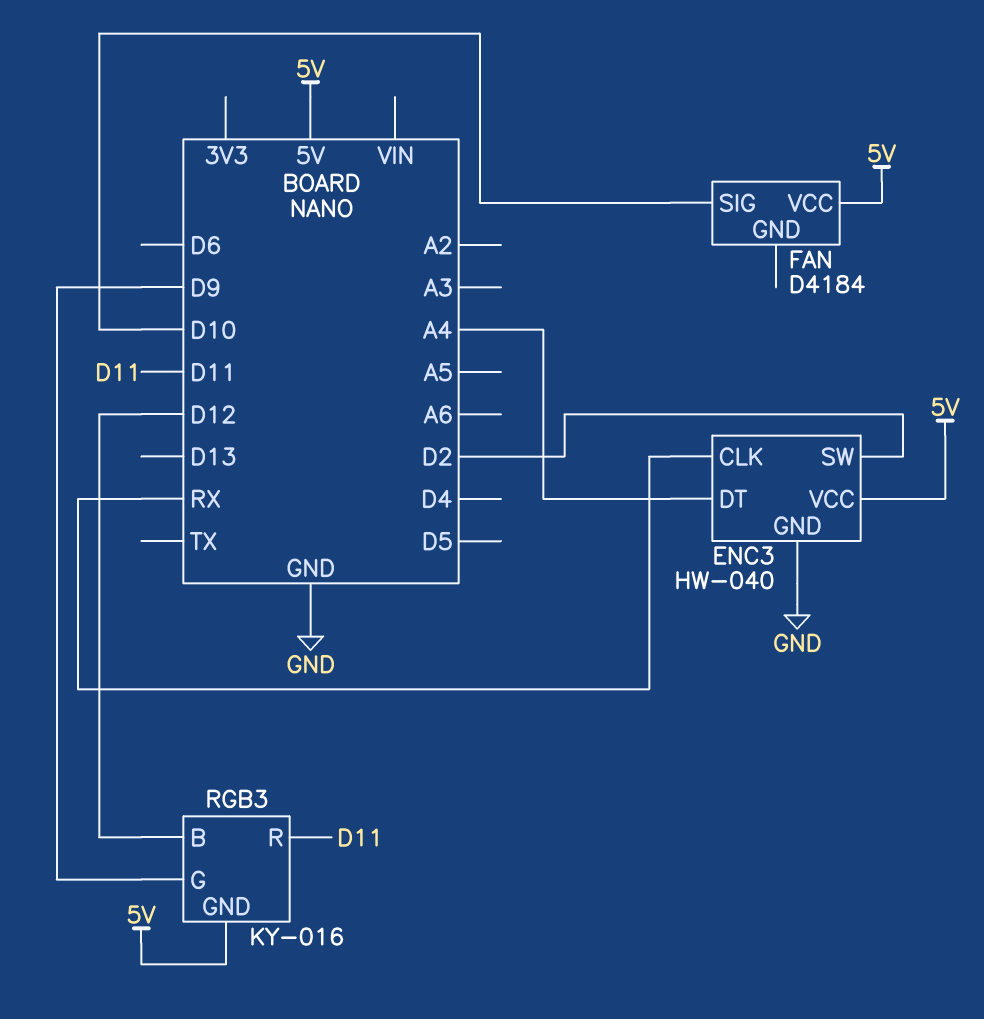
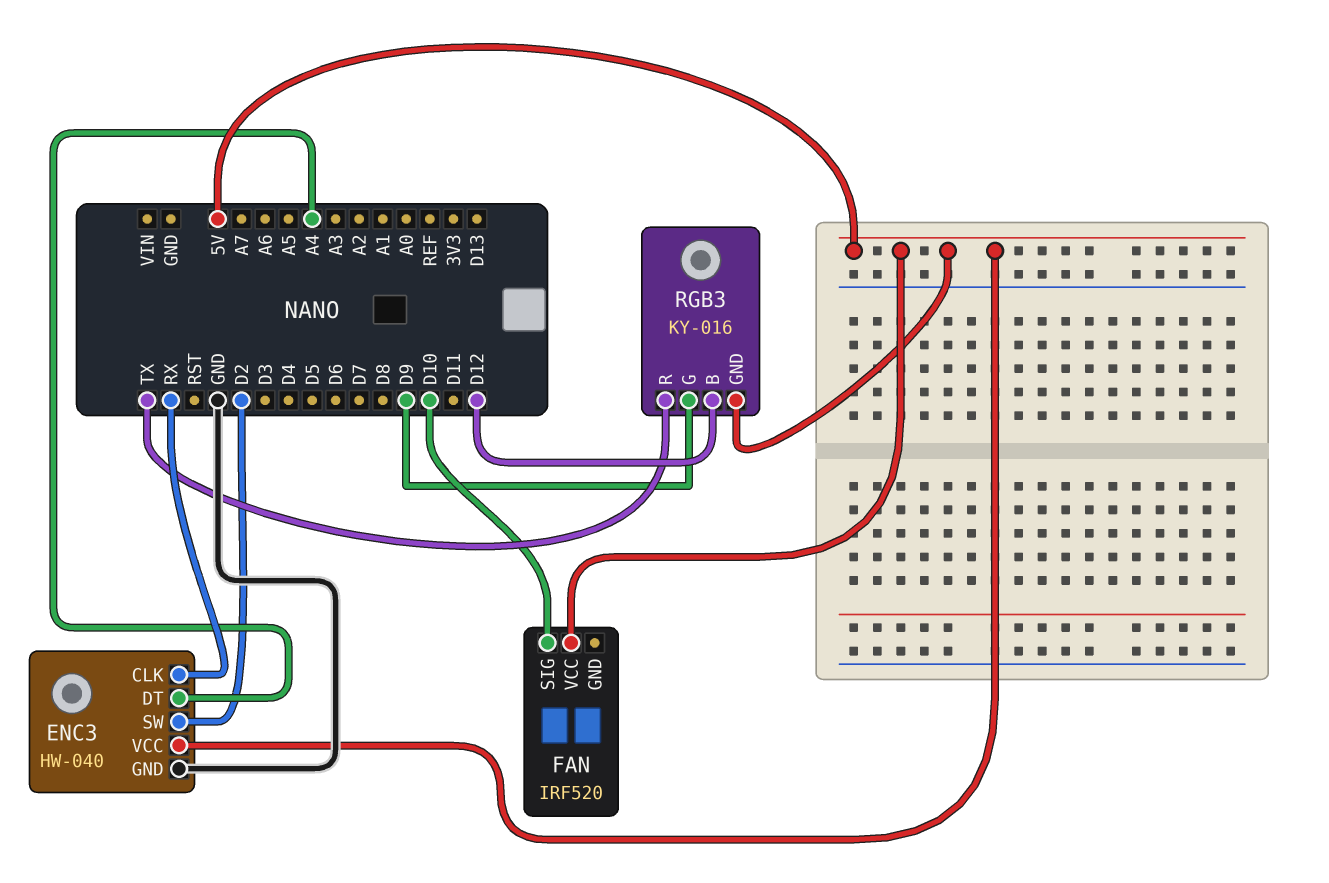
FAN: D4184 -> IRF520
RGB3 pin R: D11 -> TX

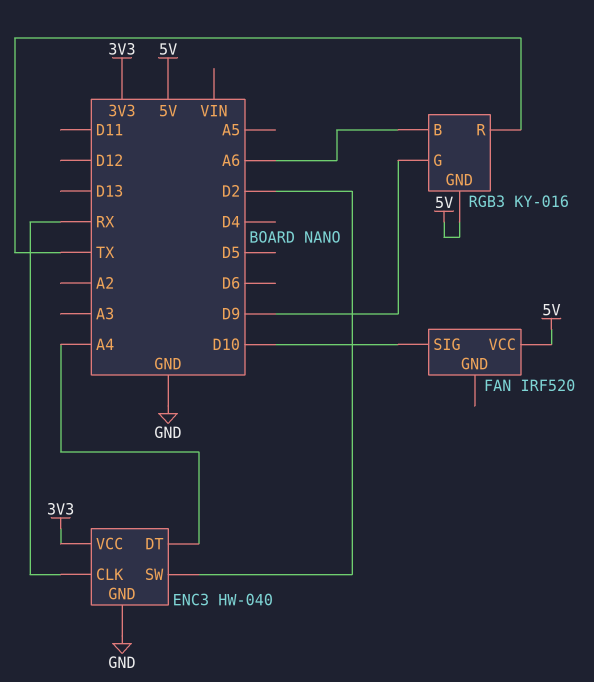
ENC3 pin VCC: 5V -> 3V3
RGB3 pin B: D12 -> A6

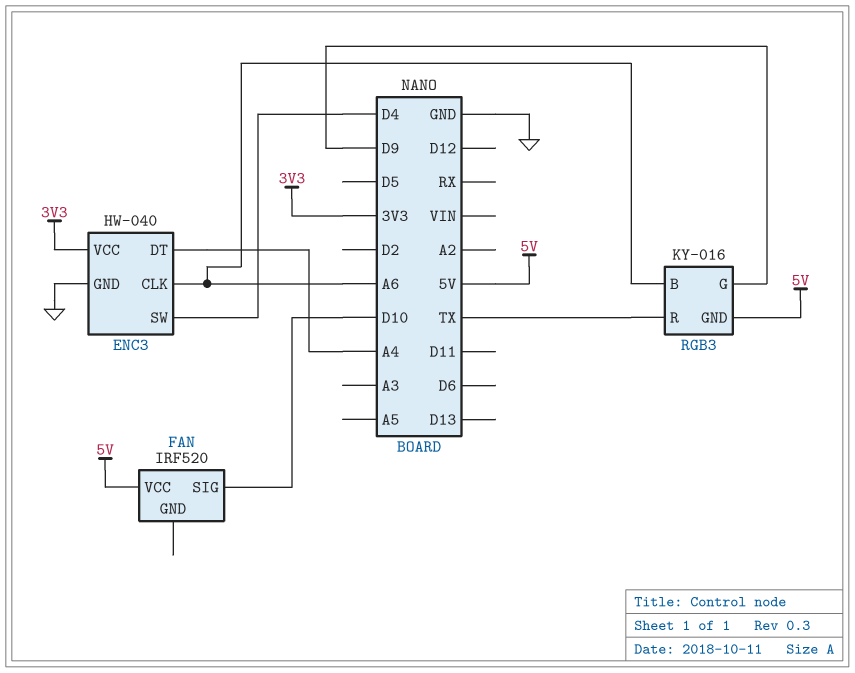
ENC3 pin CLK: RX -> A6
ENC3 pin SW: D2 -> D4

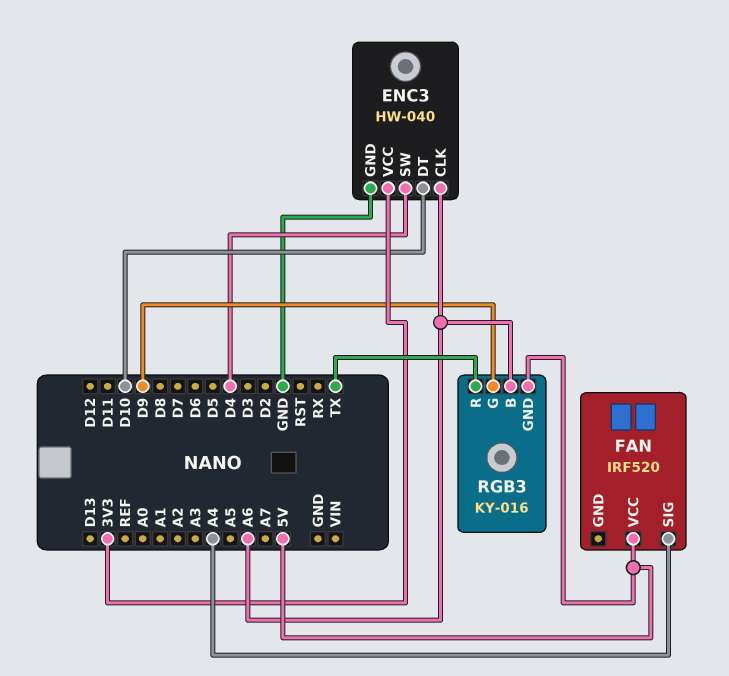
ENC3 pin DT: A4 -> D10
FAN pin SIG: D10 -> A4

